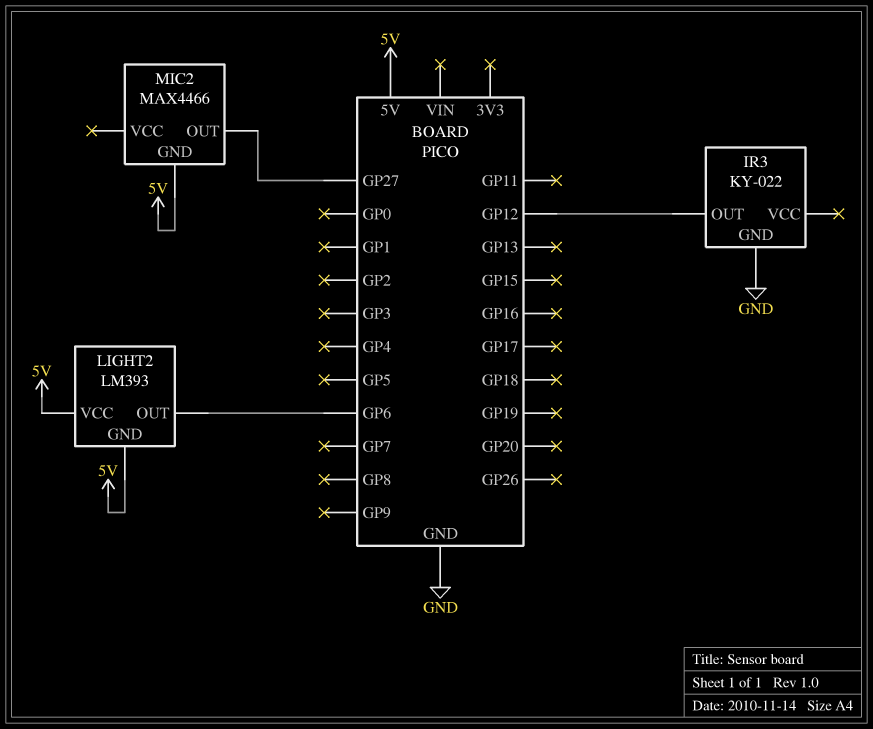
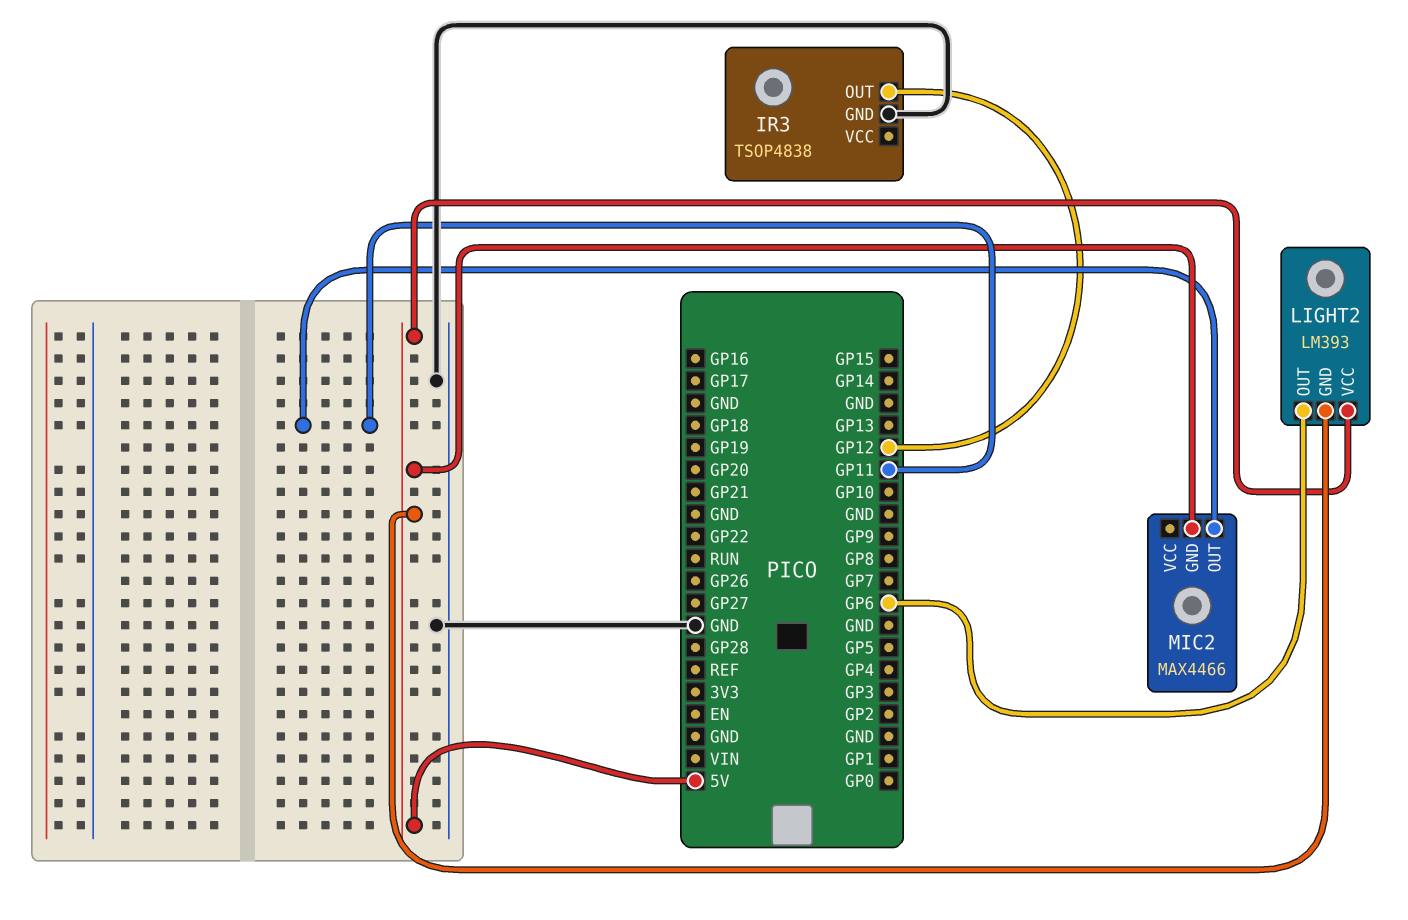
IR3: KY-022 -> TSOP4838
MIC2 pin OUT: GP27 -> GP11

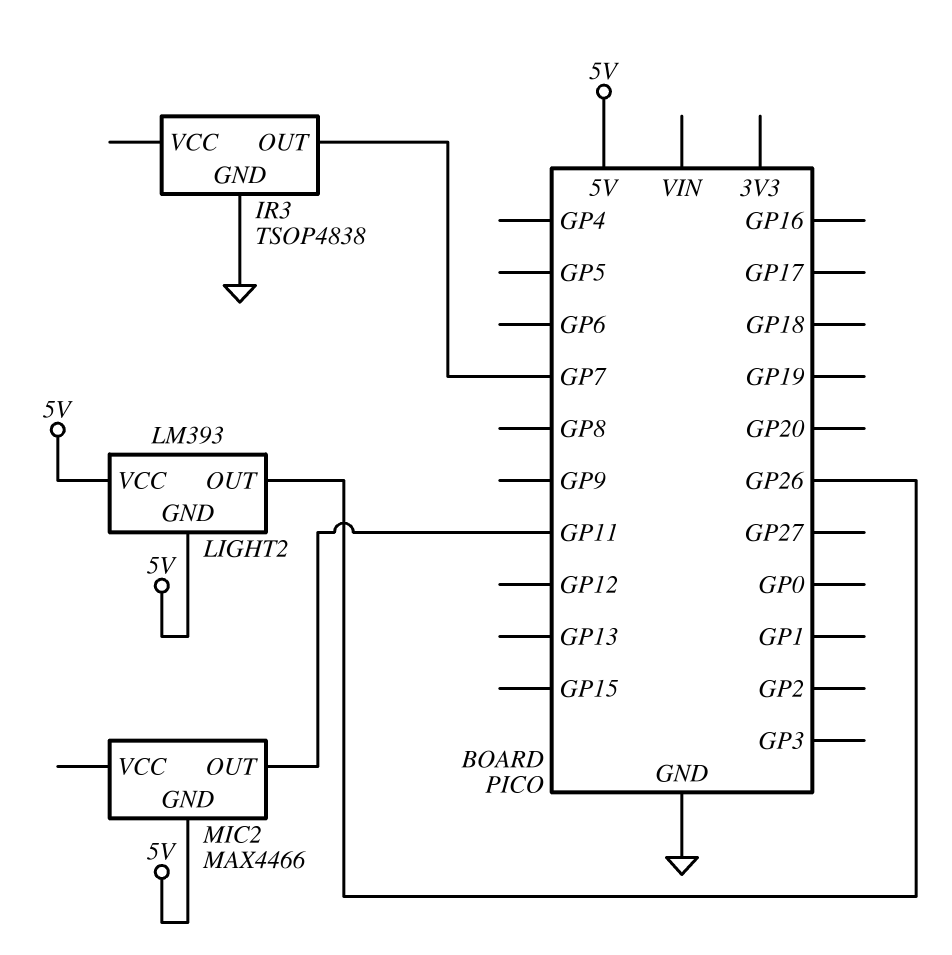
IR3 pin OUT: GP12 -> GP7
LIGHT2 pin OUT: GP6 -> GP26

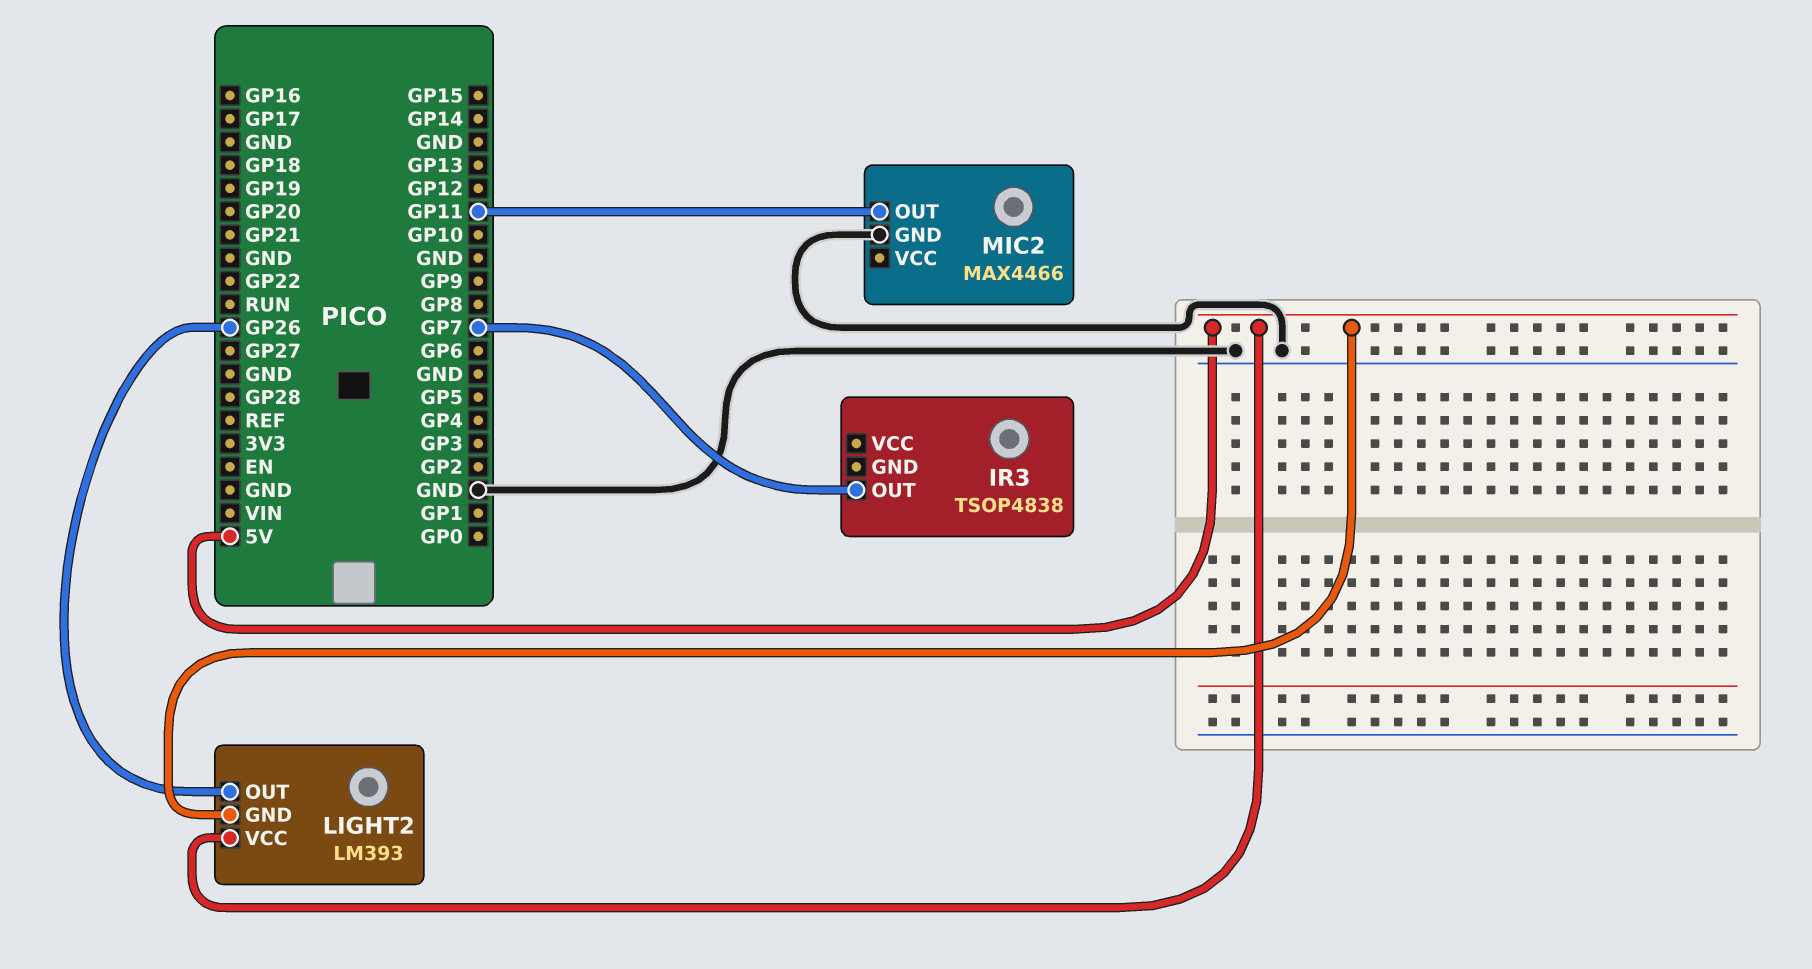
IR3 pin GND: GND -> none
MIC2 pin GND: 5V -> GND

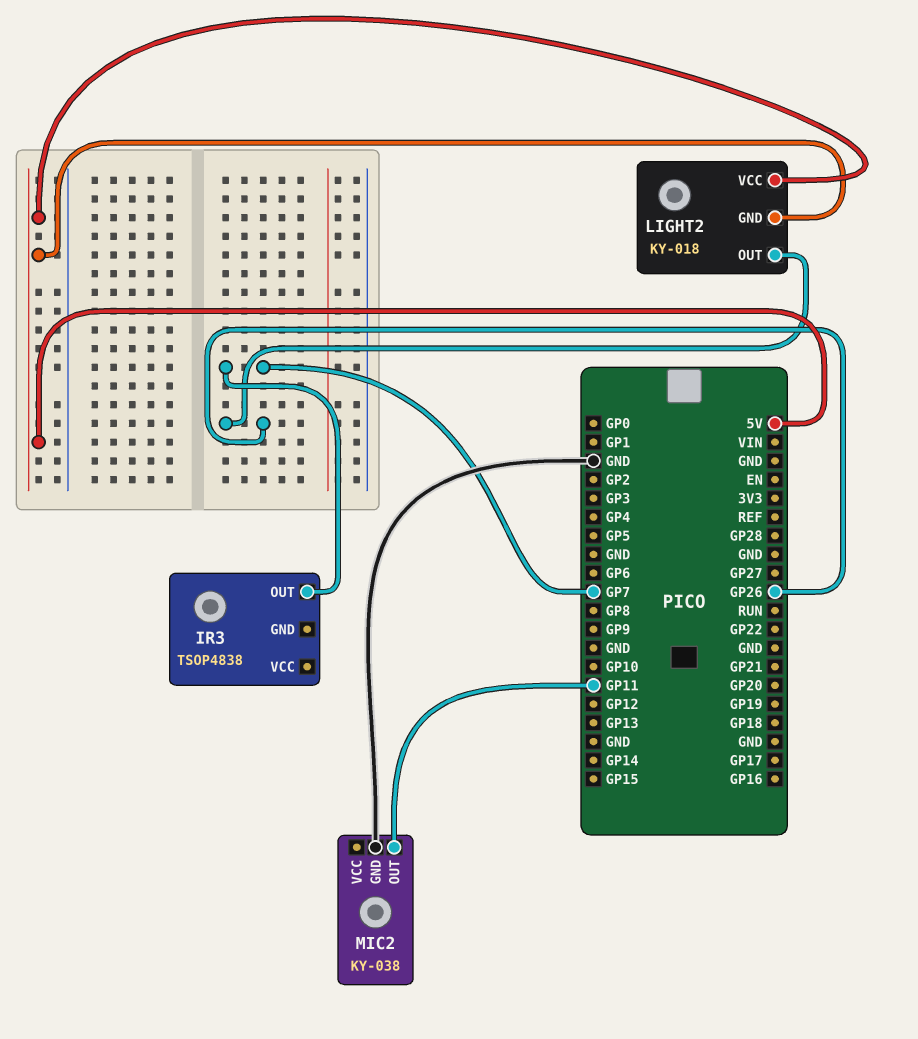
LIGHT2: LM393 -> KY-018
MIC2: MAX4466 -> KY-038

